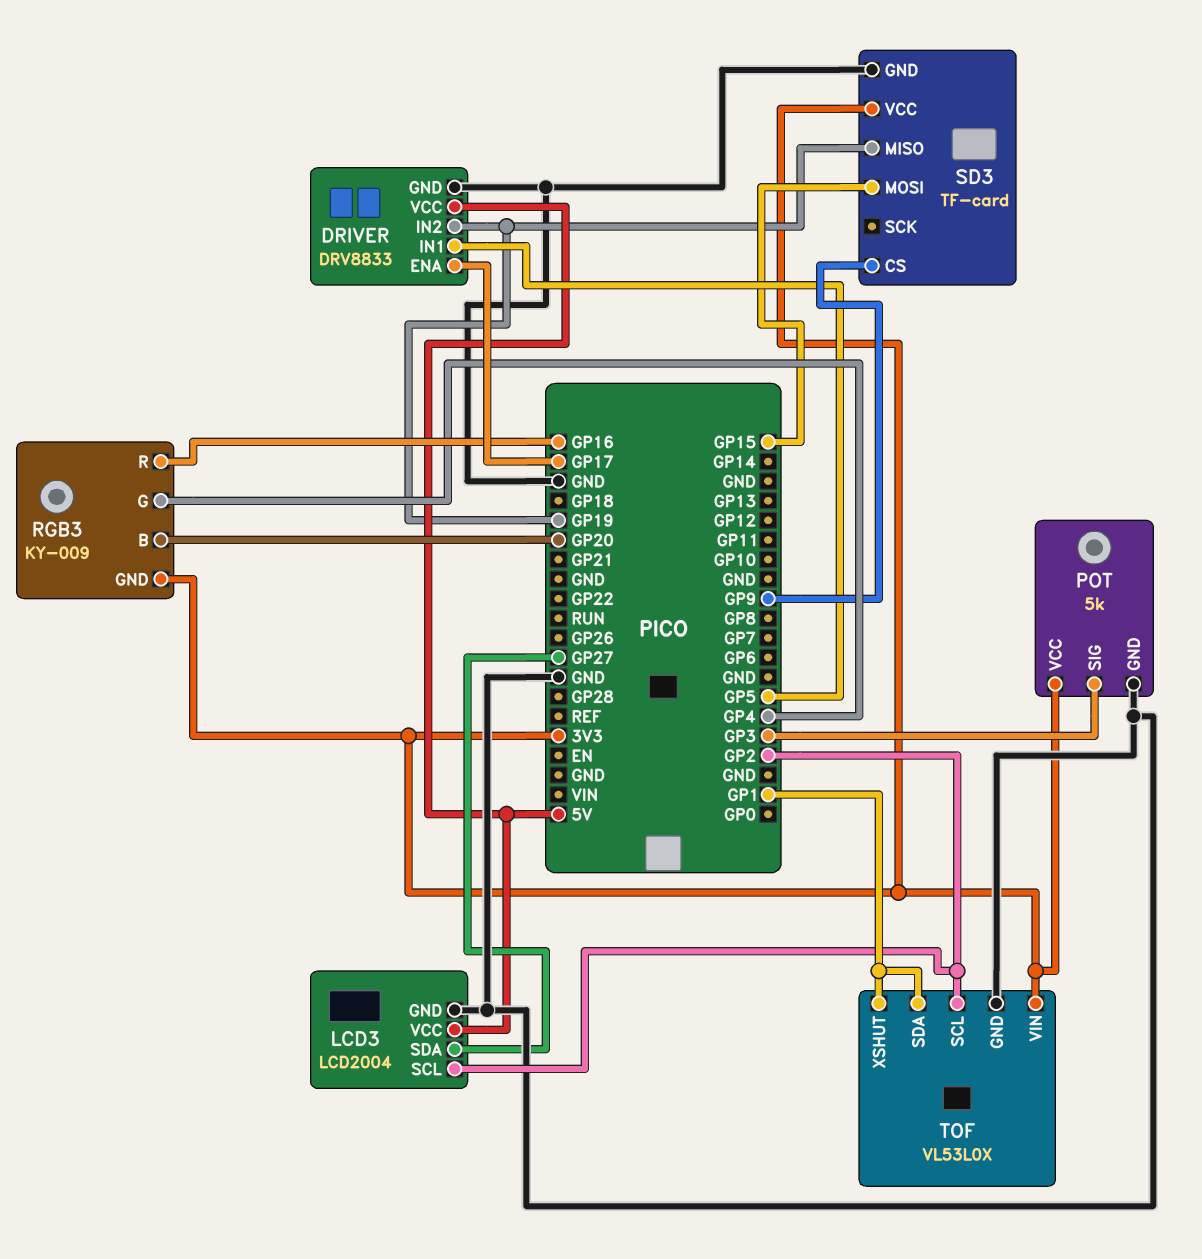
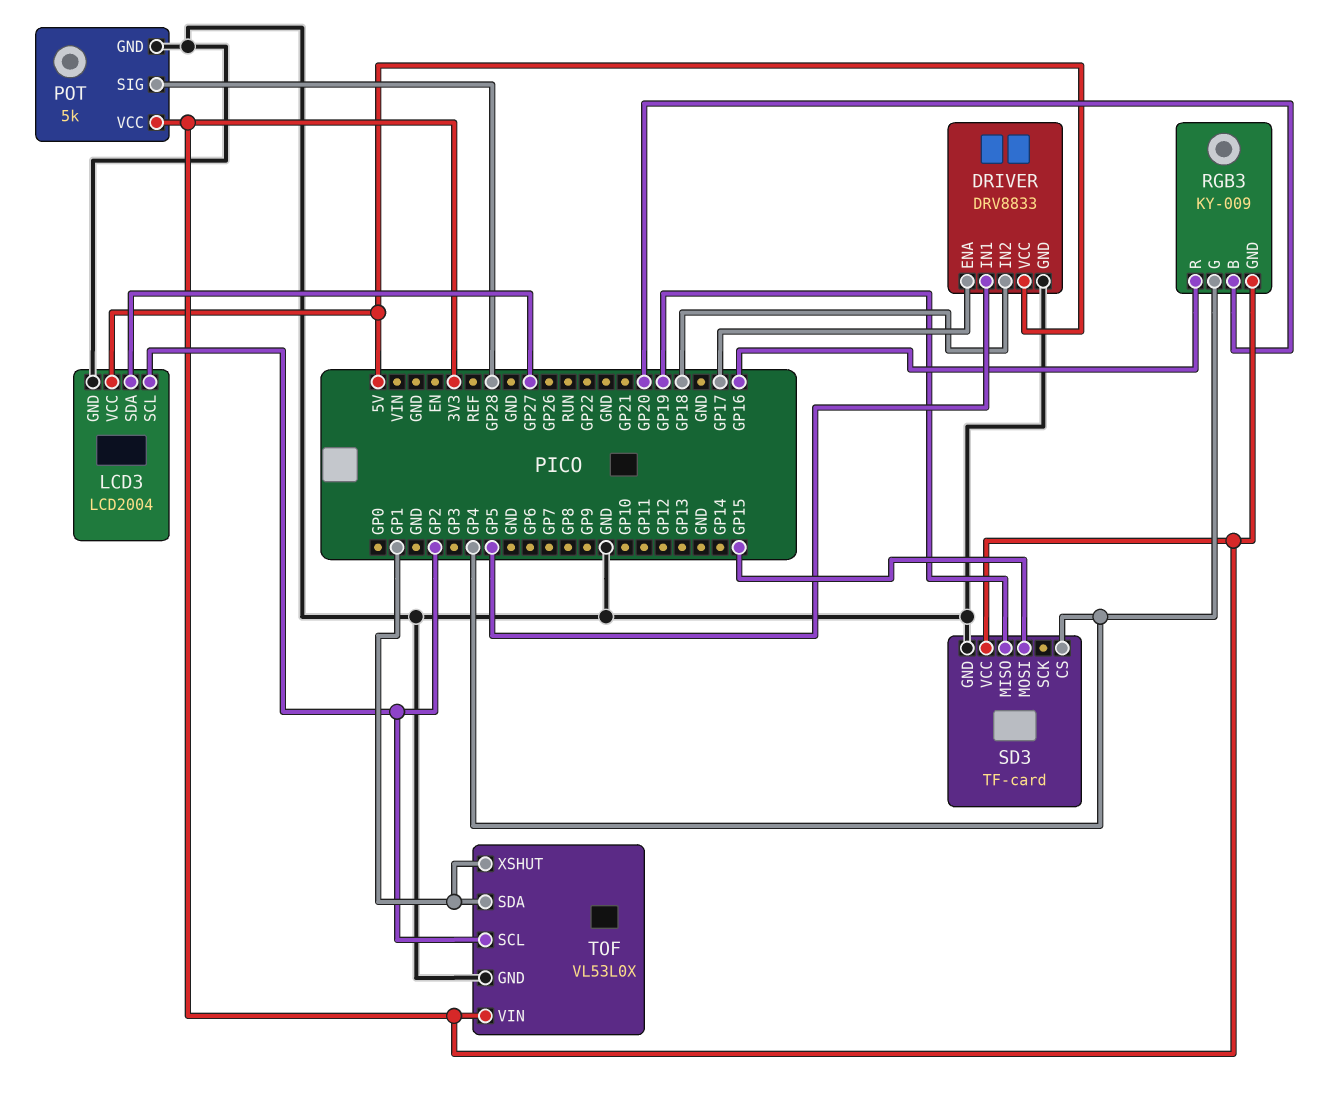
DRIVER pin IN2: GP19 -> GP18
POT pin SIG: GP3 -> GP28
SD3 pin CS: GP9 -> GP4

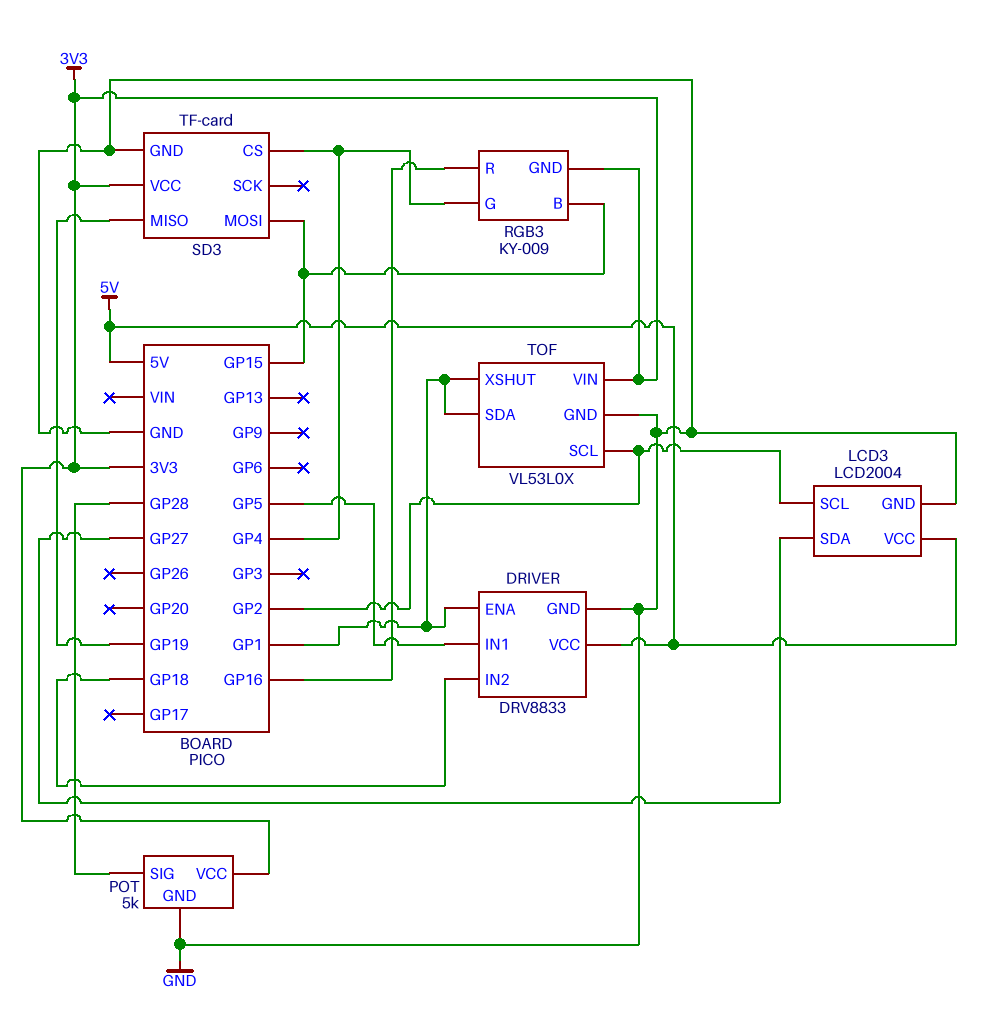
DRIVER pin ENA: GP17 -> GP1
RGB3 pin B: GP20 -> GP15

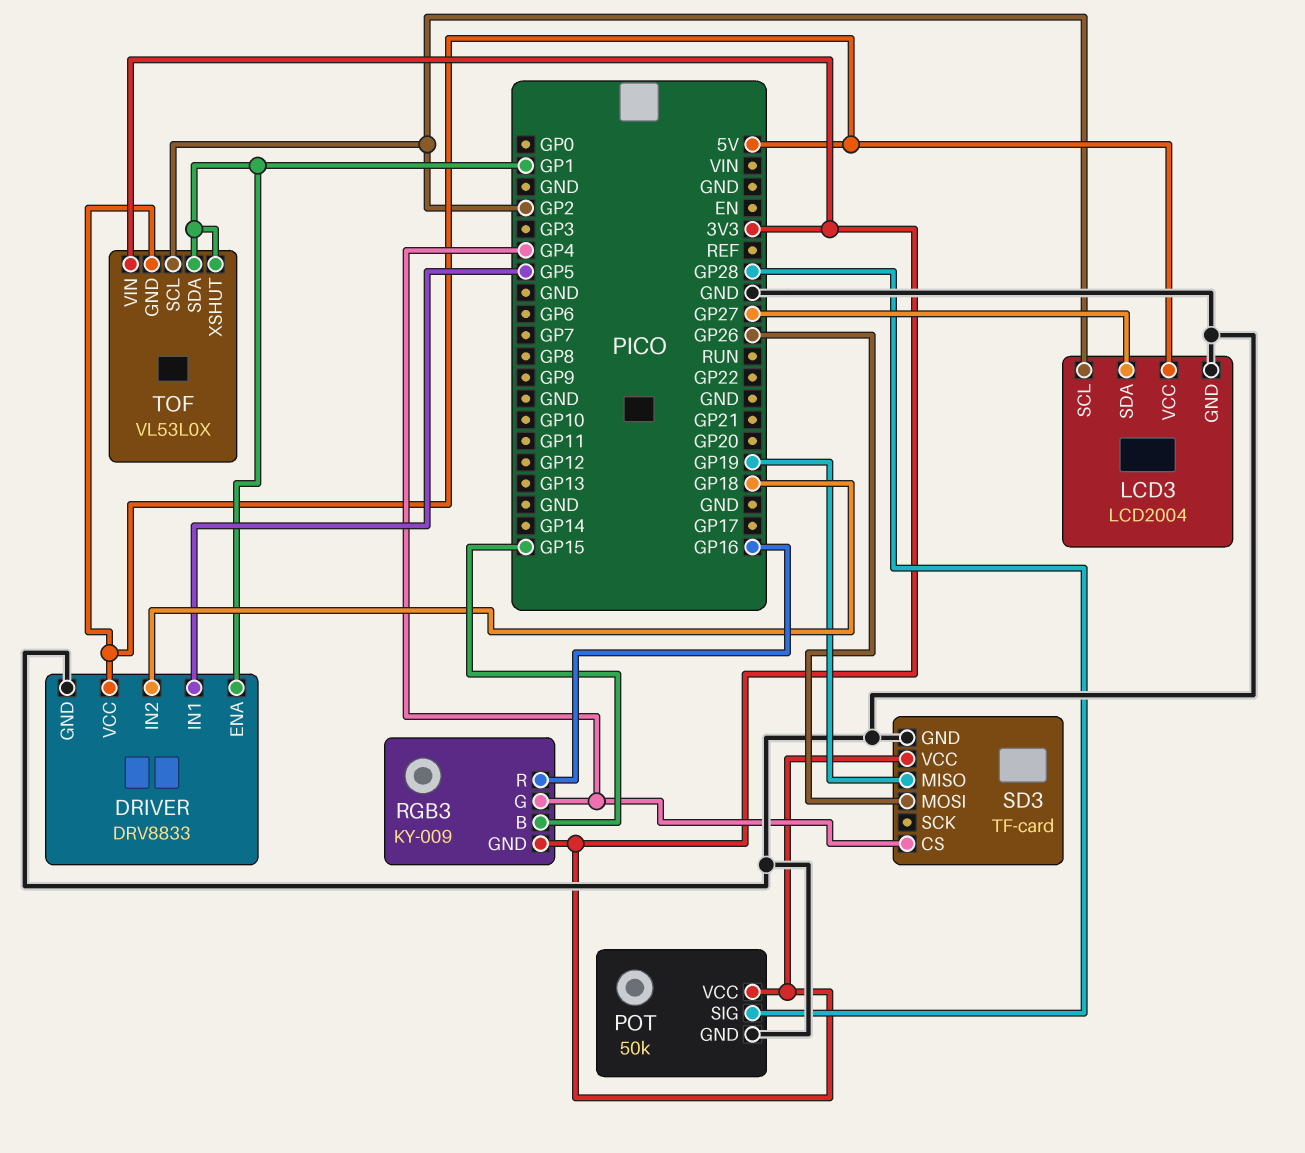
POT: 5k -> 50k
SD3 pin MOSI: GP15 -> GP26
TOF pin GND: GND -> 5V

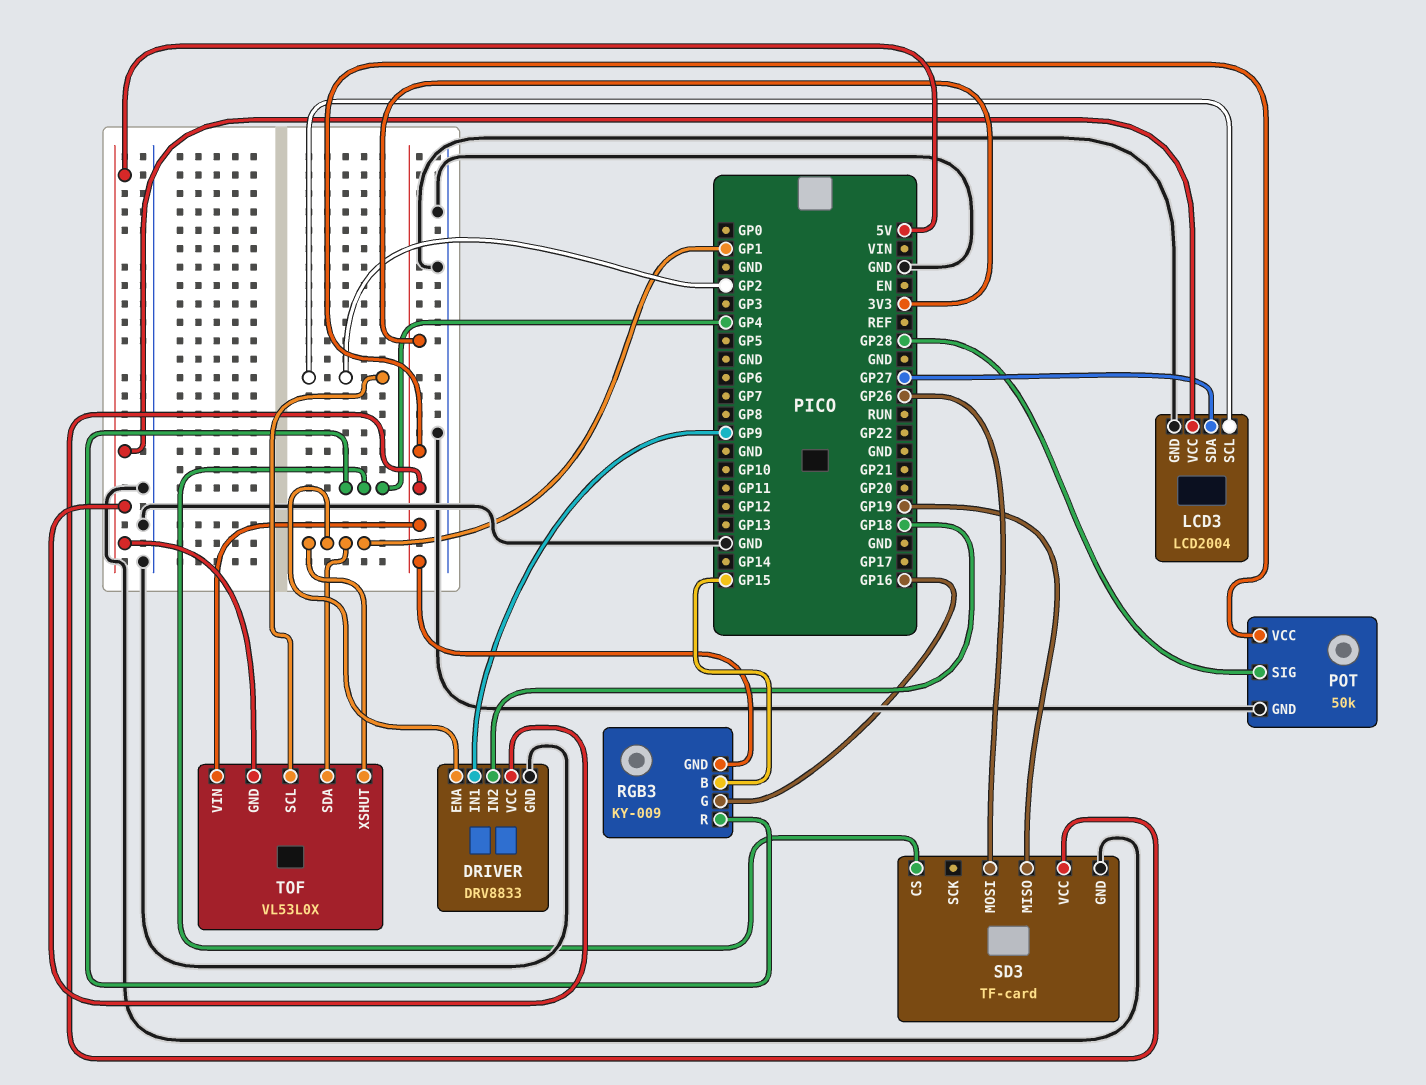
DRIVER pin IN1: GP5 -> GP9
RGB3 pin G: GP4 -> GP16
RGB3 pin R: GP16 -> GP4

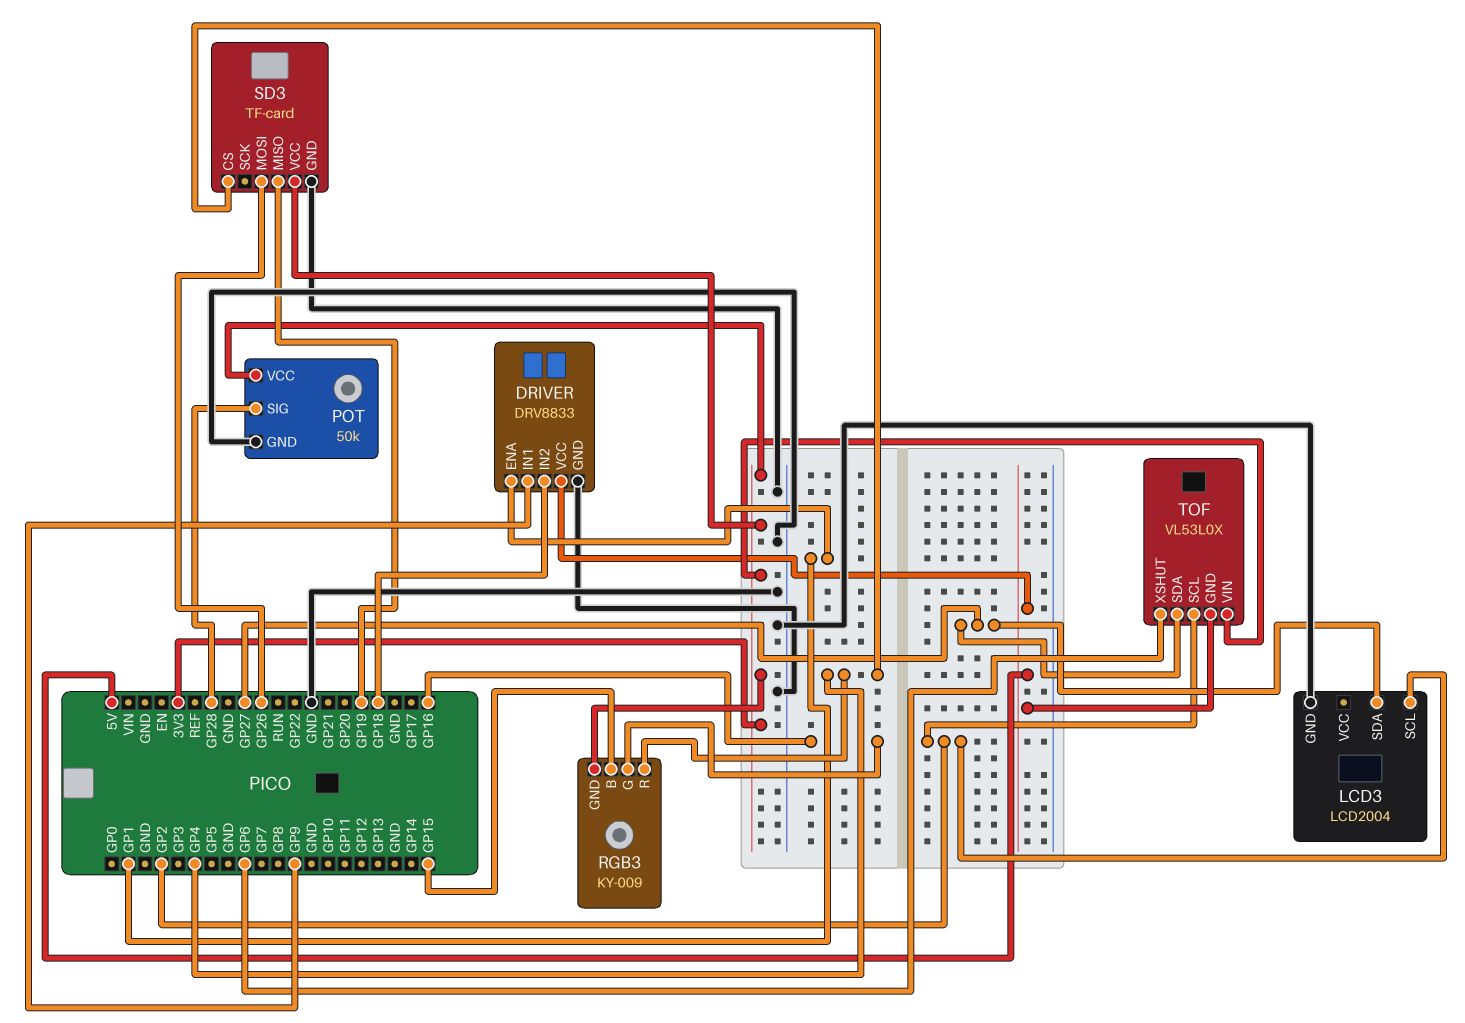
LCD3 pin VCC: 5V -> none
TOF pin SDA: GP1 -> GP27
TOF pin XSHUT: GP1 -> GP6

